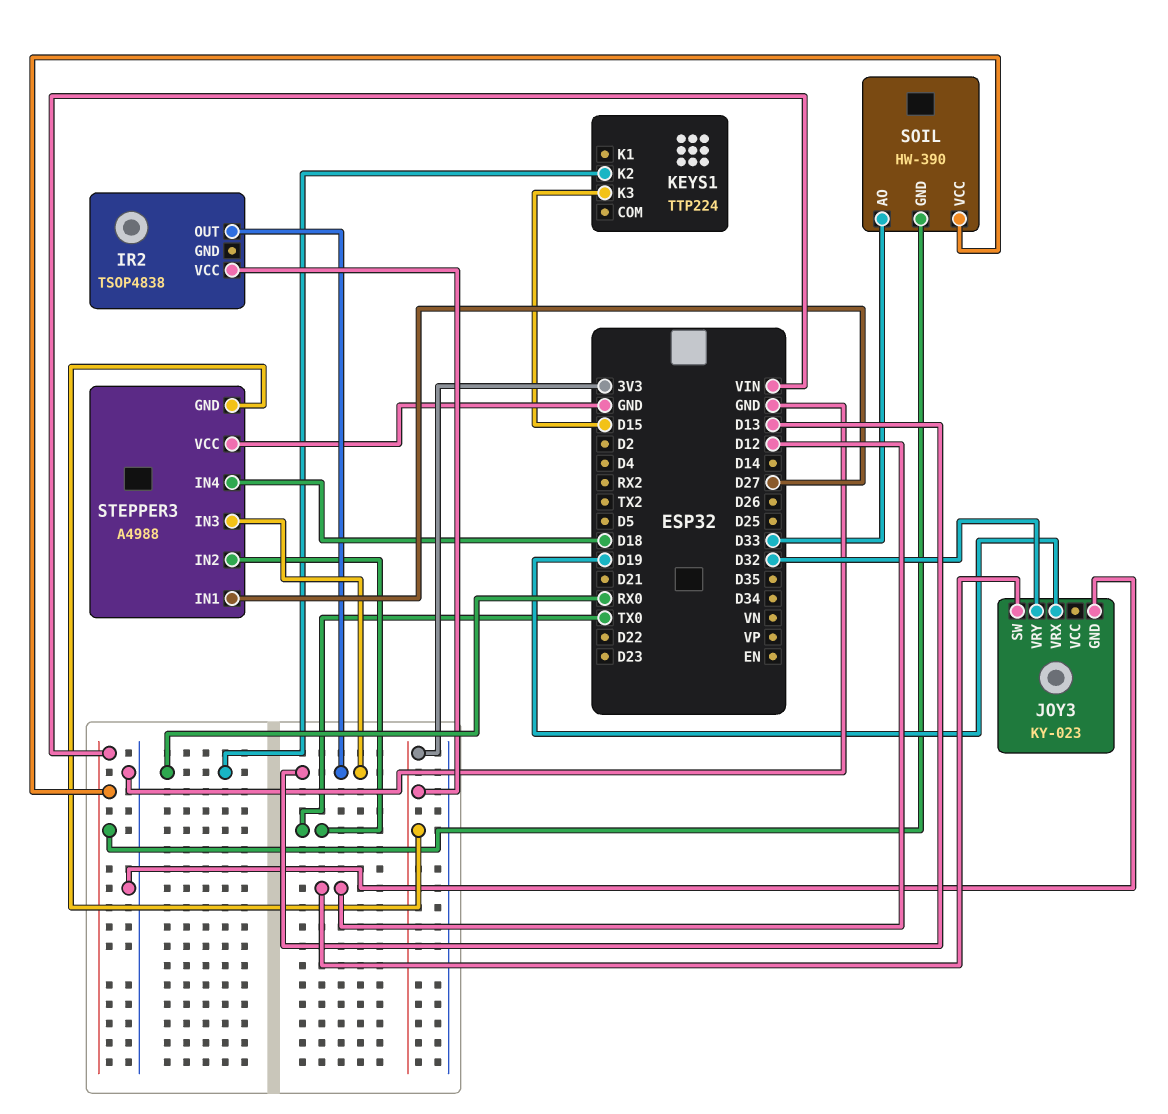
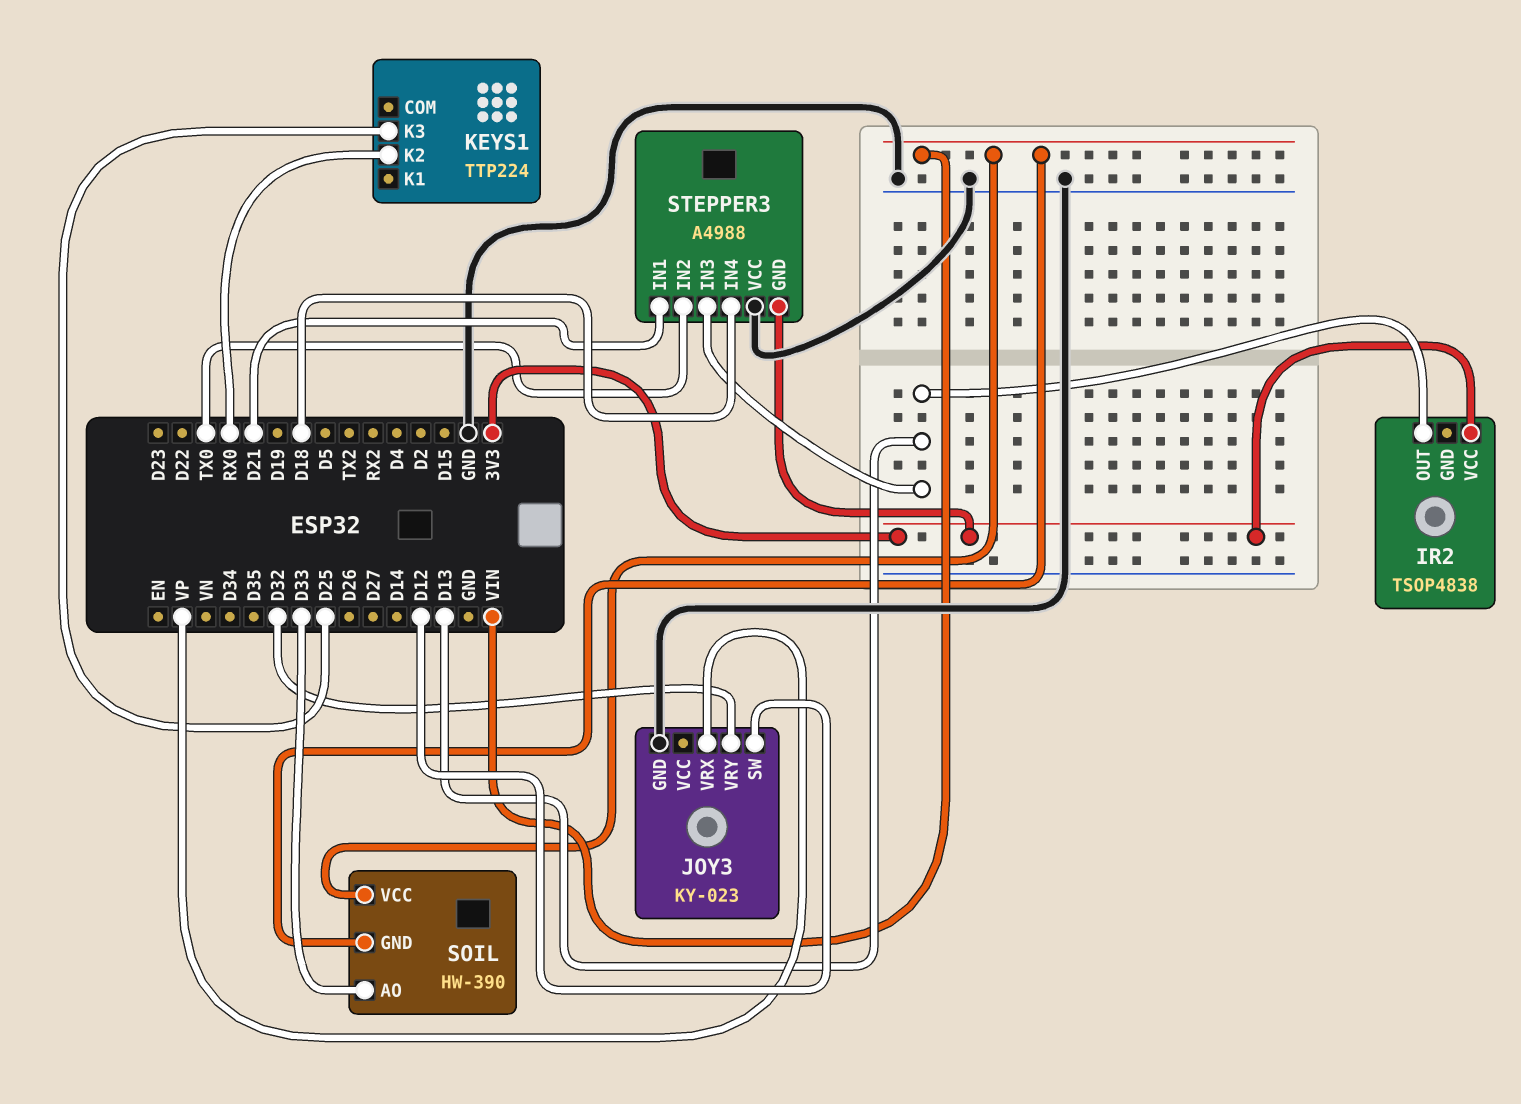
JOY3 pin VRX: D19 -> VP
KEYS1 pin K3: D15 -> D25
STEPPER3 pin IN1: D27 -> D21

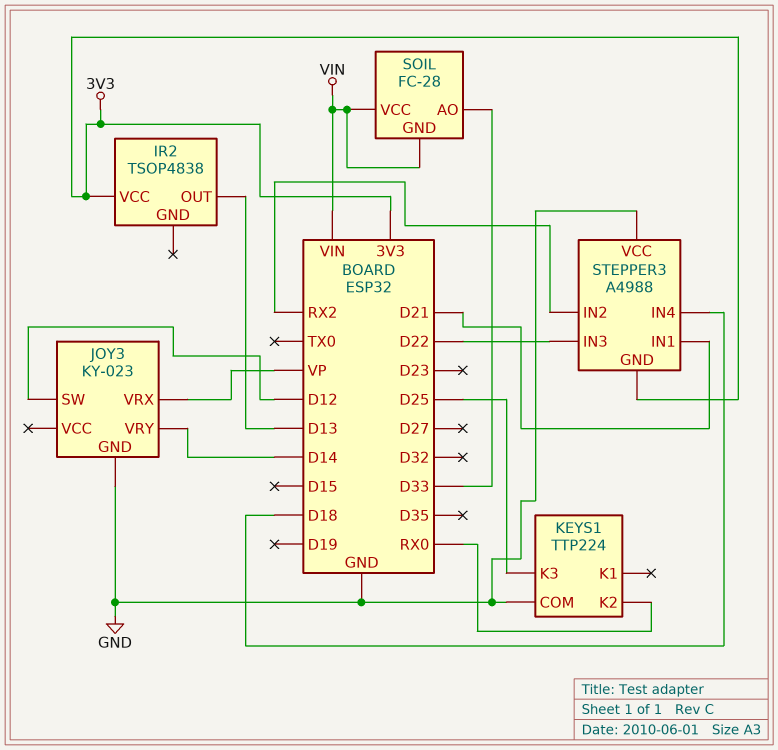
JOY3 pin VRY: D32 -> D14
KEYS1 pin COM: none -> GND
SOIL: HW-390 -> FC-28
STEPPER3 pin IN2: TX0 -> RX2
STEPPER3 pin IN3: D13 -> D22

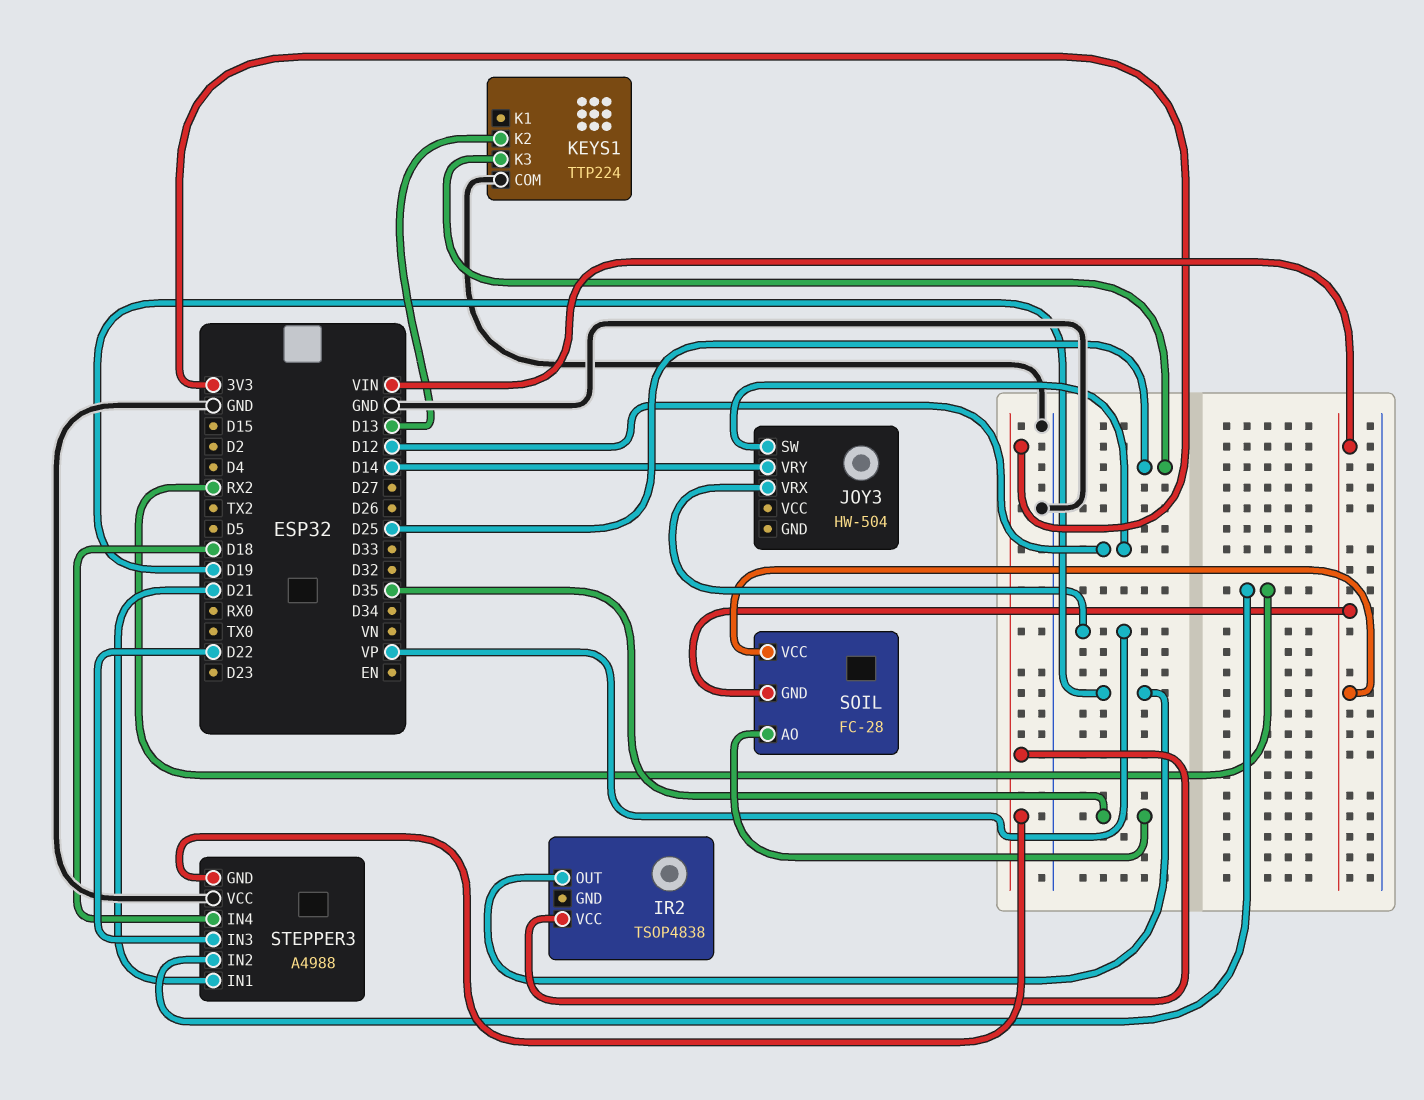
IR2 pin OUT: D13 -> D19
JOY3: KY-023 -> HW-504
JOY3 pin GND: GND -> none
KEYS1 pin K2: RX0 -> D13
SOIL pin AO: D33 -> D35

